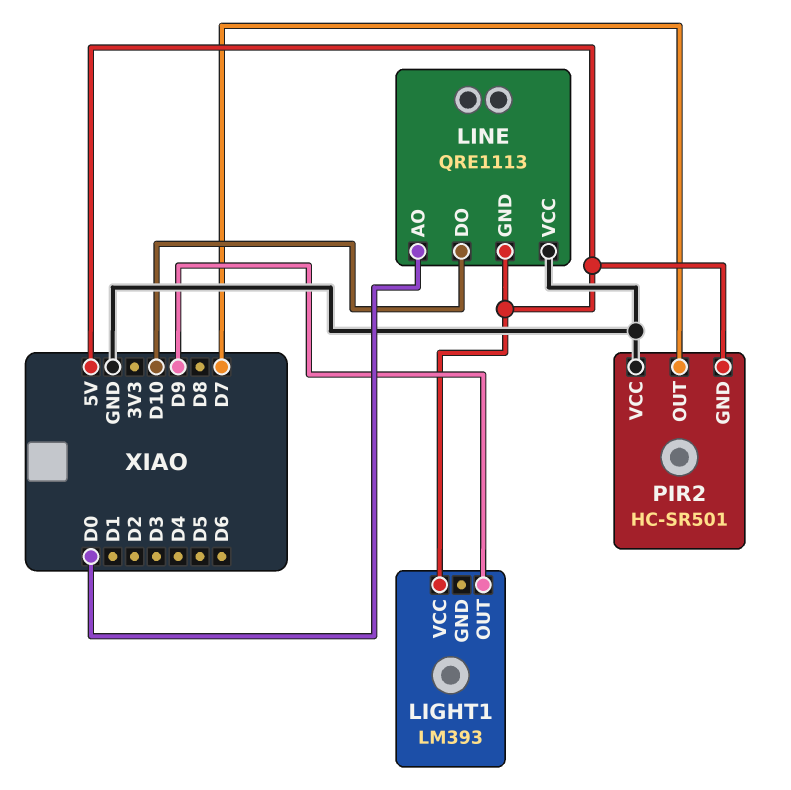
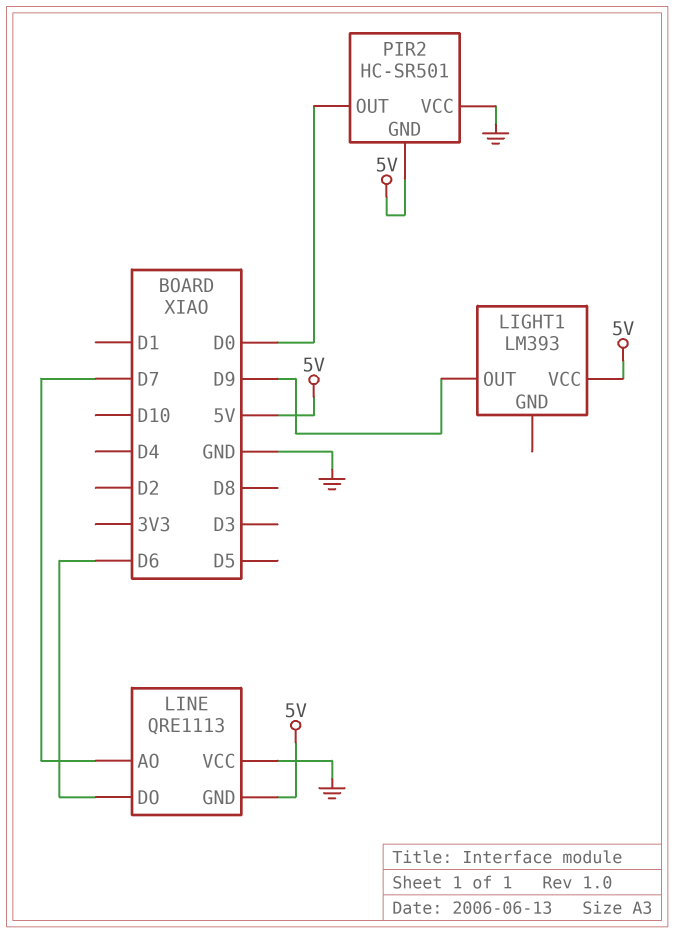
LINE pin AO: D0 -> D7
LINE pin DO: D10 -> D6
PIR2 pin OUT: D7 -> D0

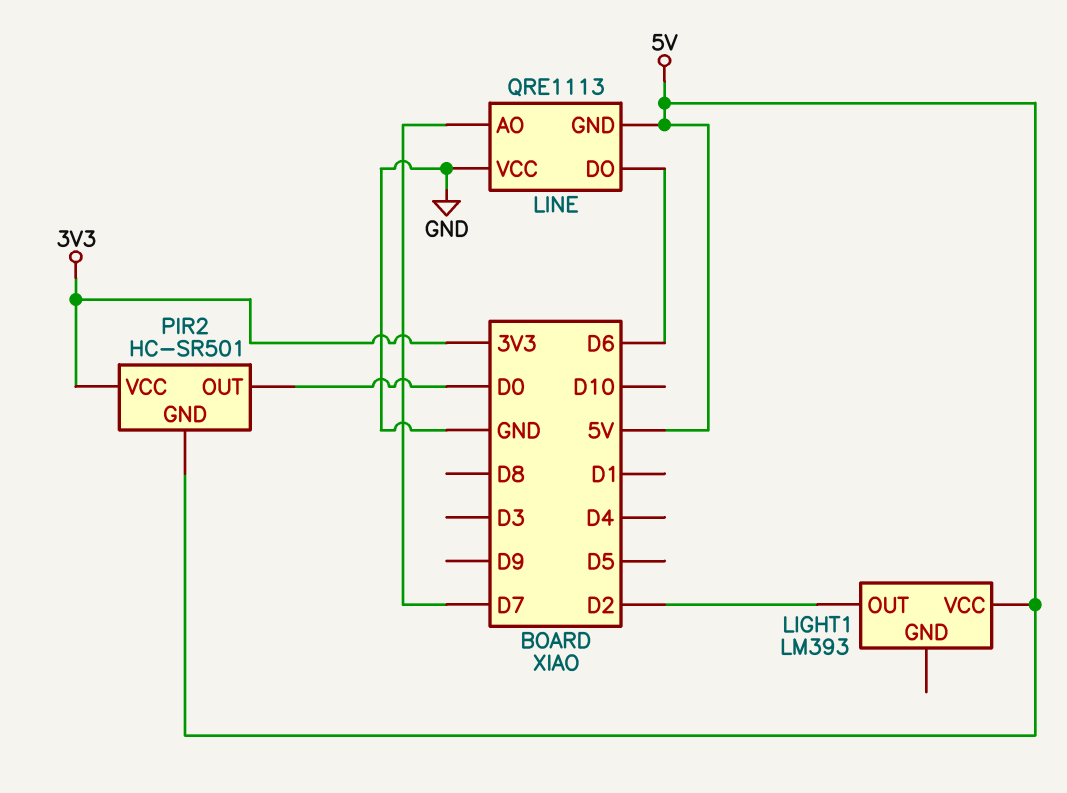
LIGHT1 pin OUT: D9 -> D2
PIR2 pin VCC: GND -> 3V3

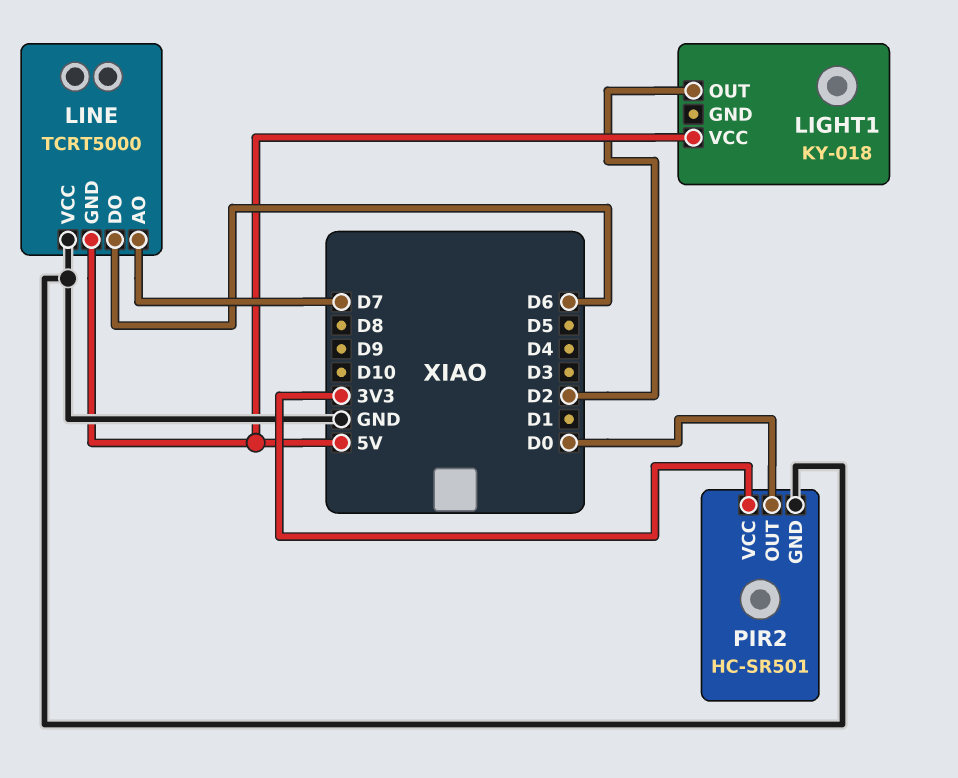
LIGHT1: LM393 -> KY-018
LINE: QRE1113 -> TCRT5000
PIR2 pin GND: 5V -> GND

